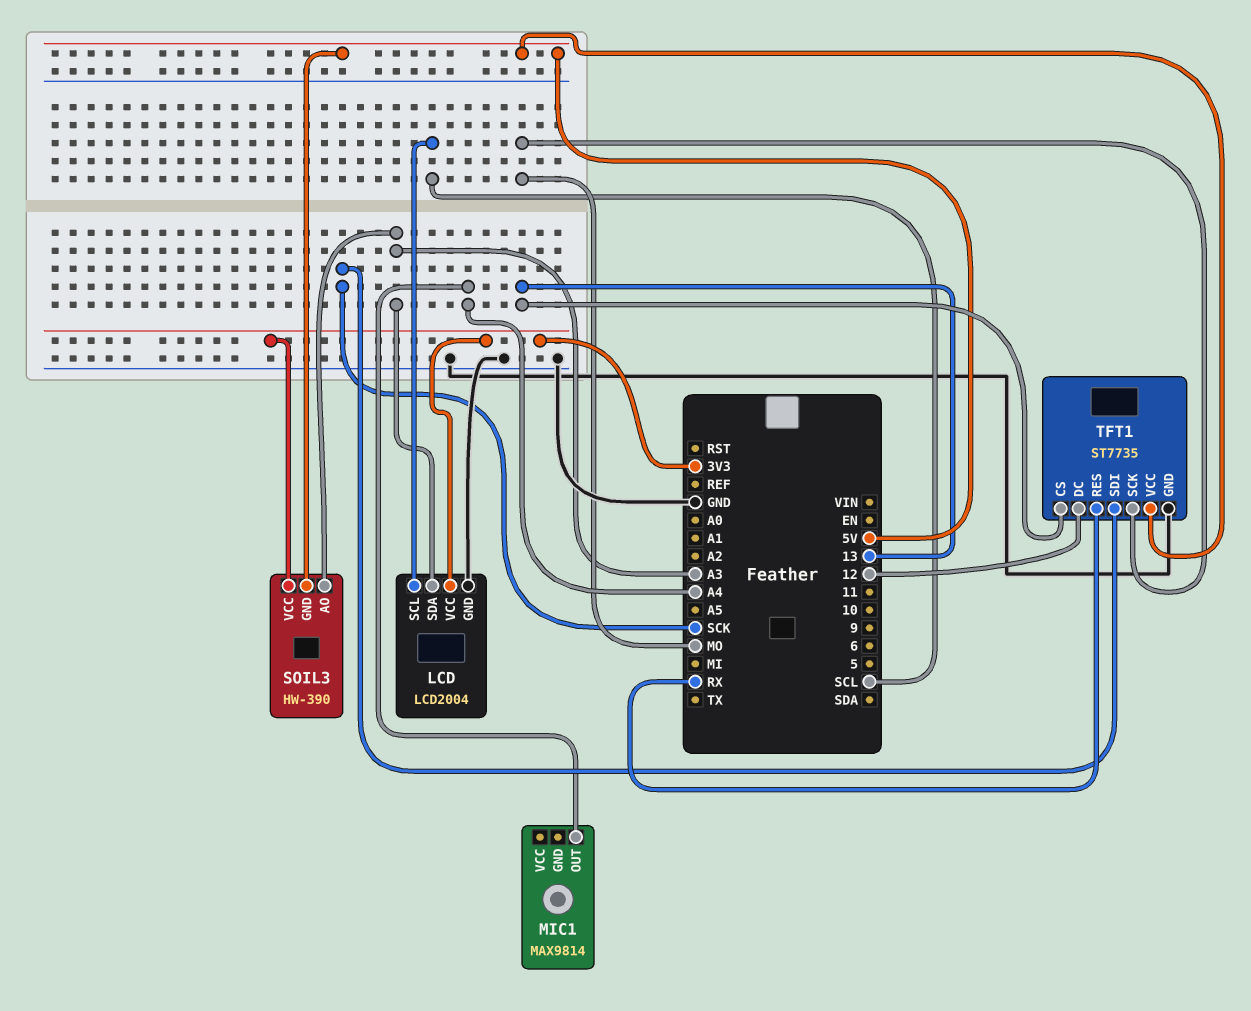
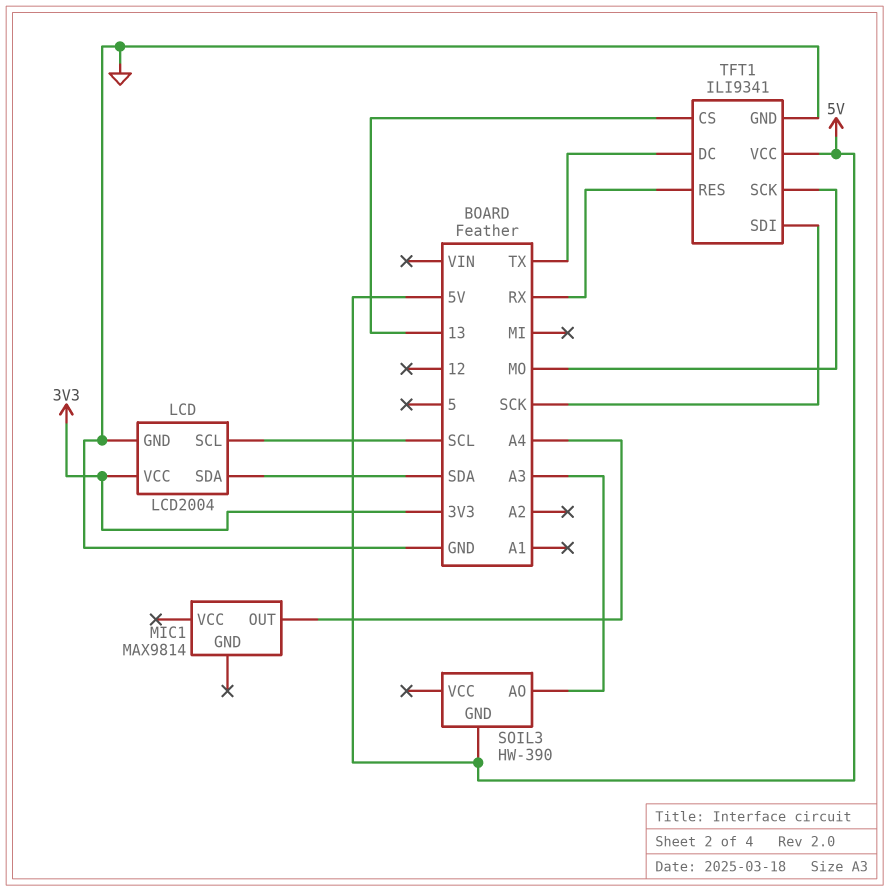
LCD pin SDA: A3 -> SDA
SOIL3 pin VCC: 3V3 -> none
TFT1: ST7735 -> ILI9341
TFT1 pin DC: 12 -> TX

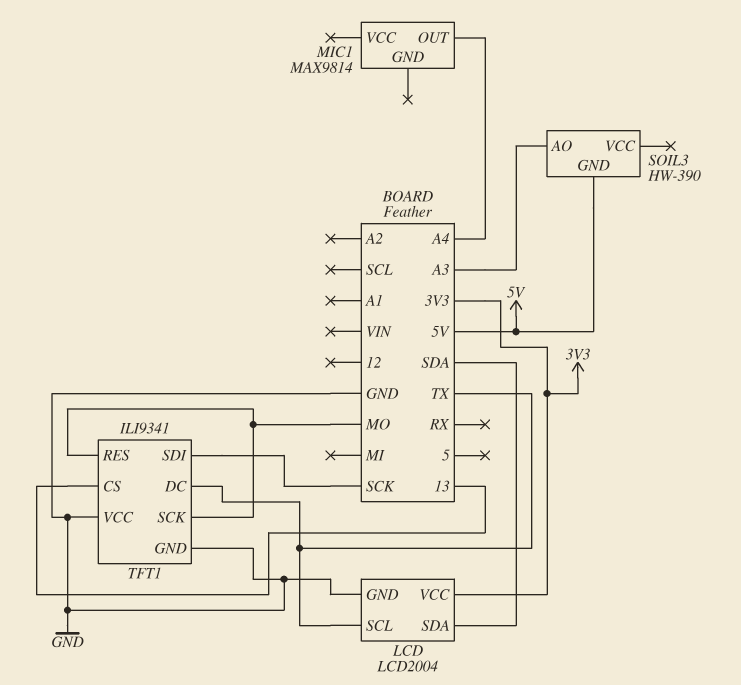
LCD pin SCL: SCL -> TX
TFT1 pin RES: RX -> MO
TFT1 pin VCC: 5V -> GND

